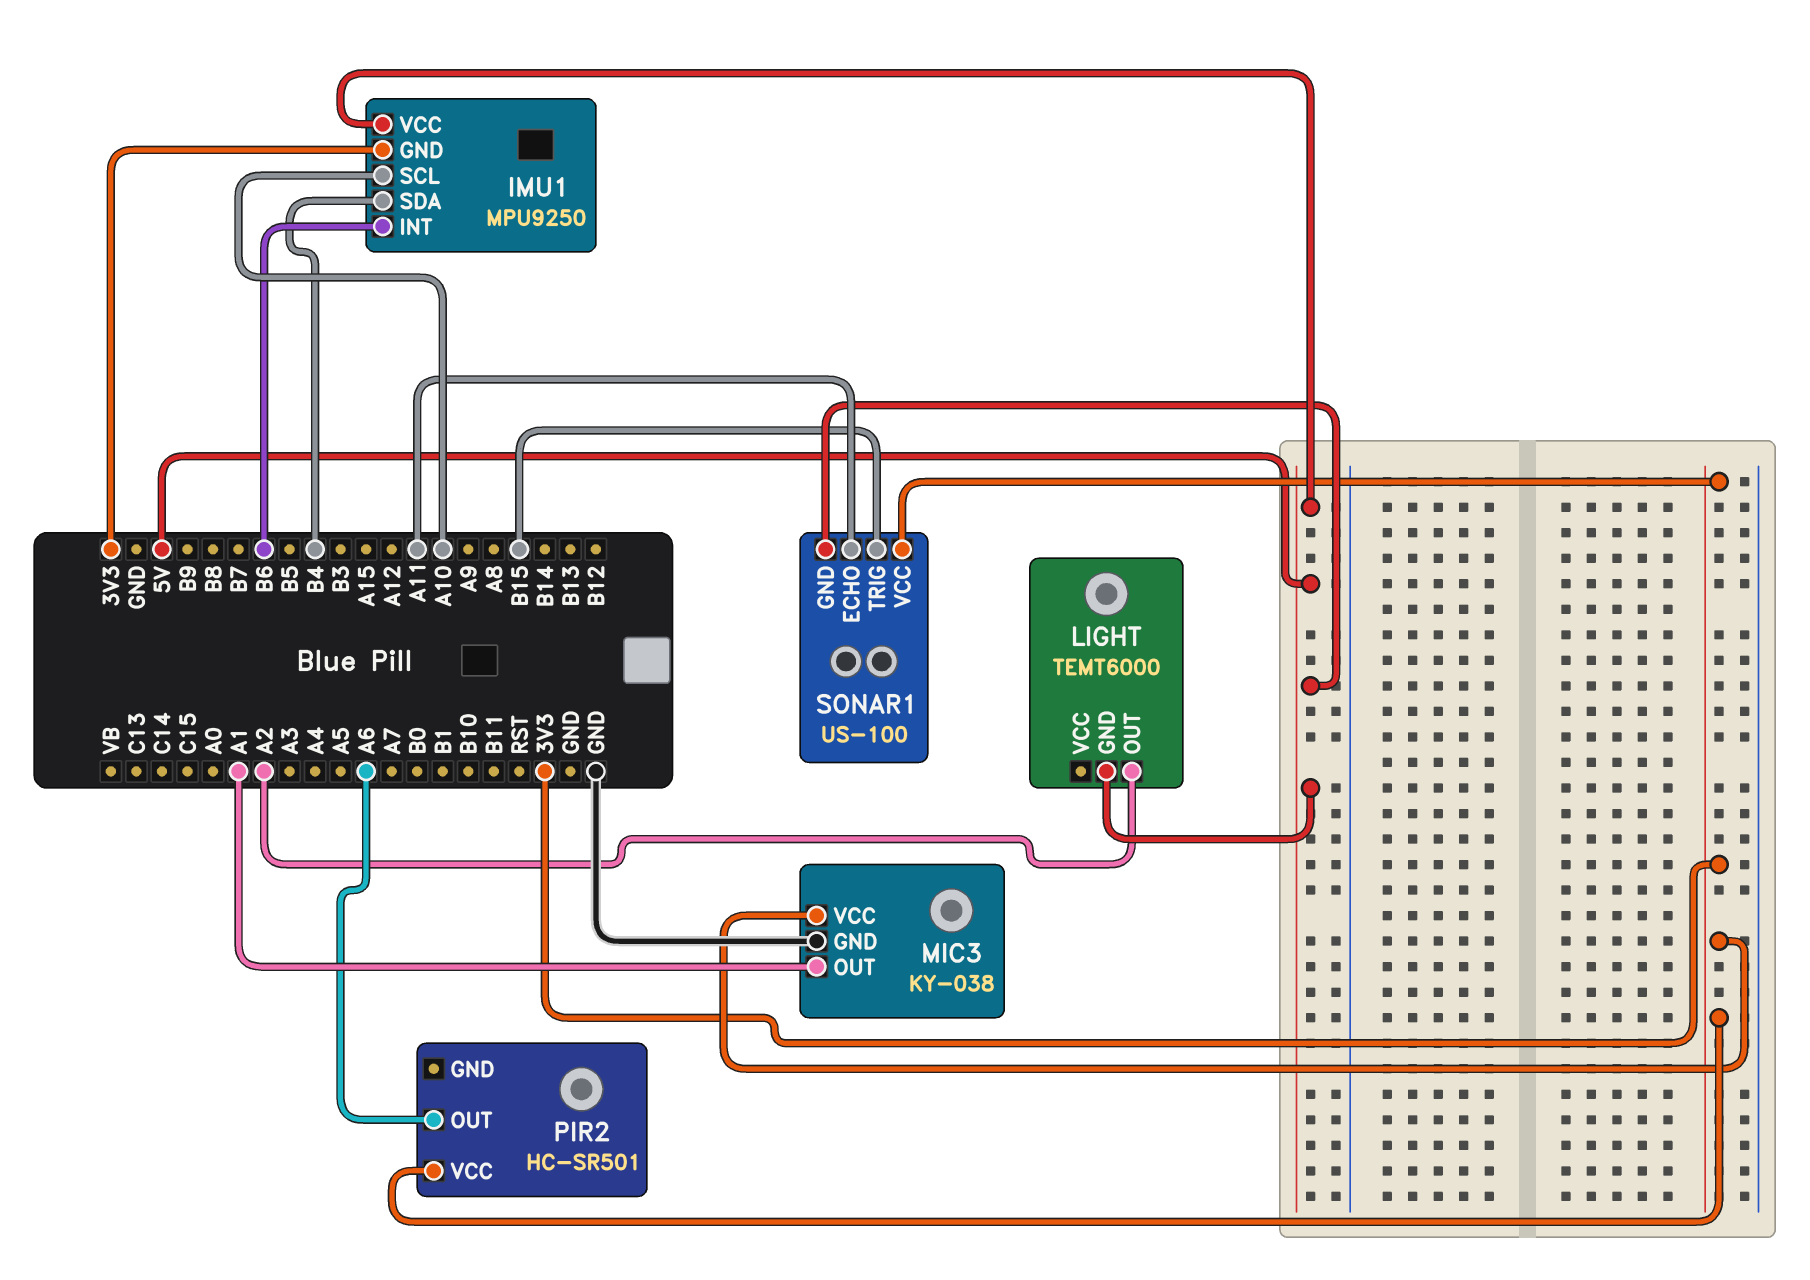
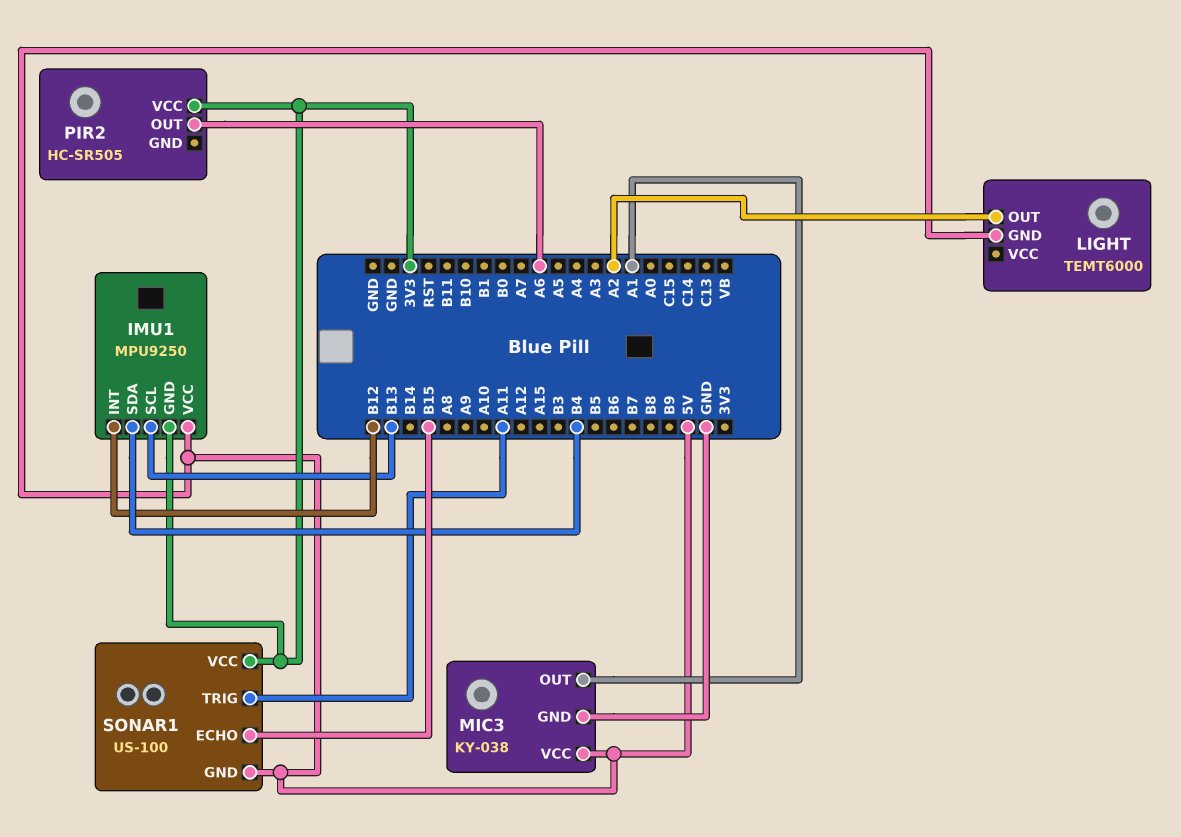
IMU1 pin INT: B6 -> B12
IMU1 pin SCL: A10 -> B13
MIC3 pin VCC: 3V3 -> 5V
PIR2: HC-SR501 -> HC-SR505
SONAR1 pin ECHO: A11 -> B15
SONAR1 pin TRIG: B15 -> A11

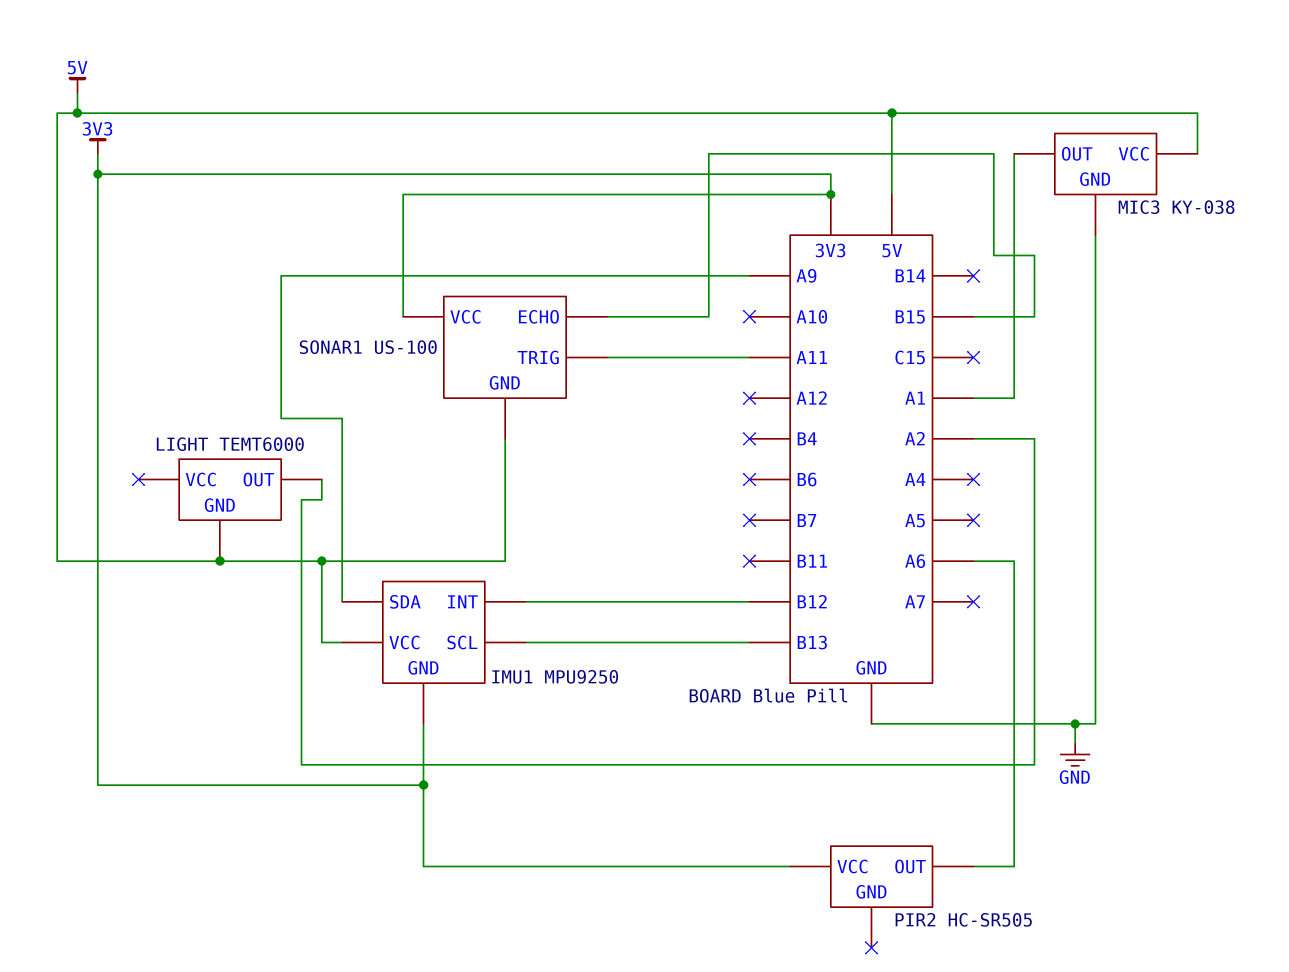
IMU1 pin SDA: B4 -> A9

